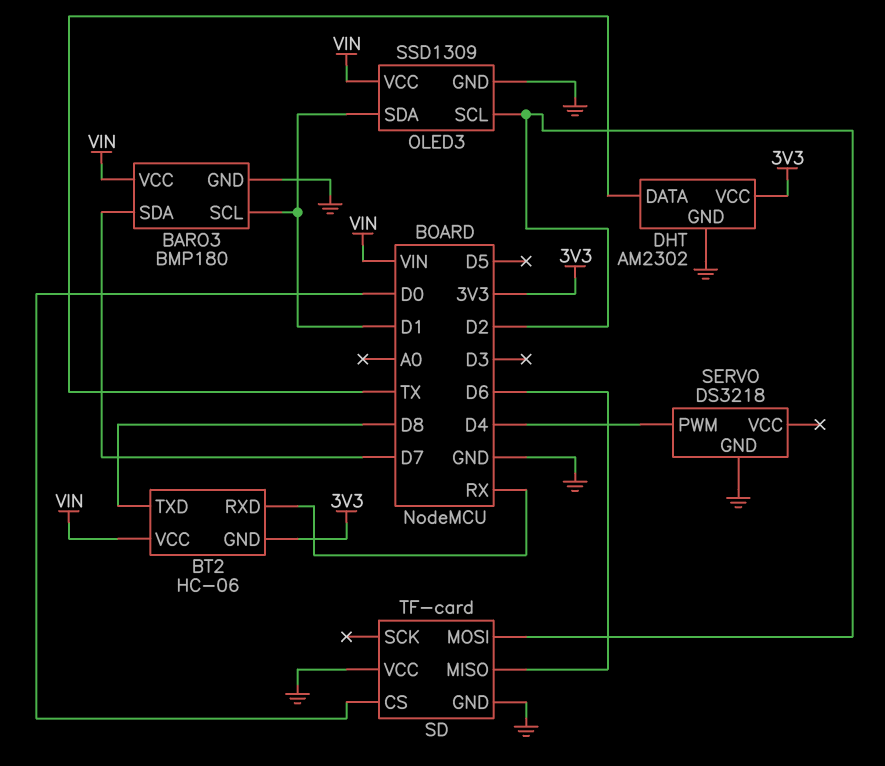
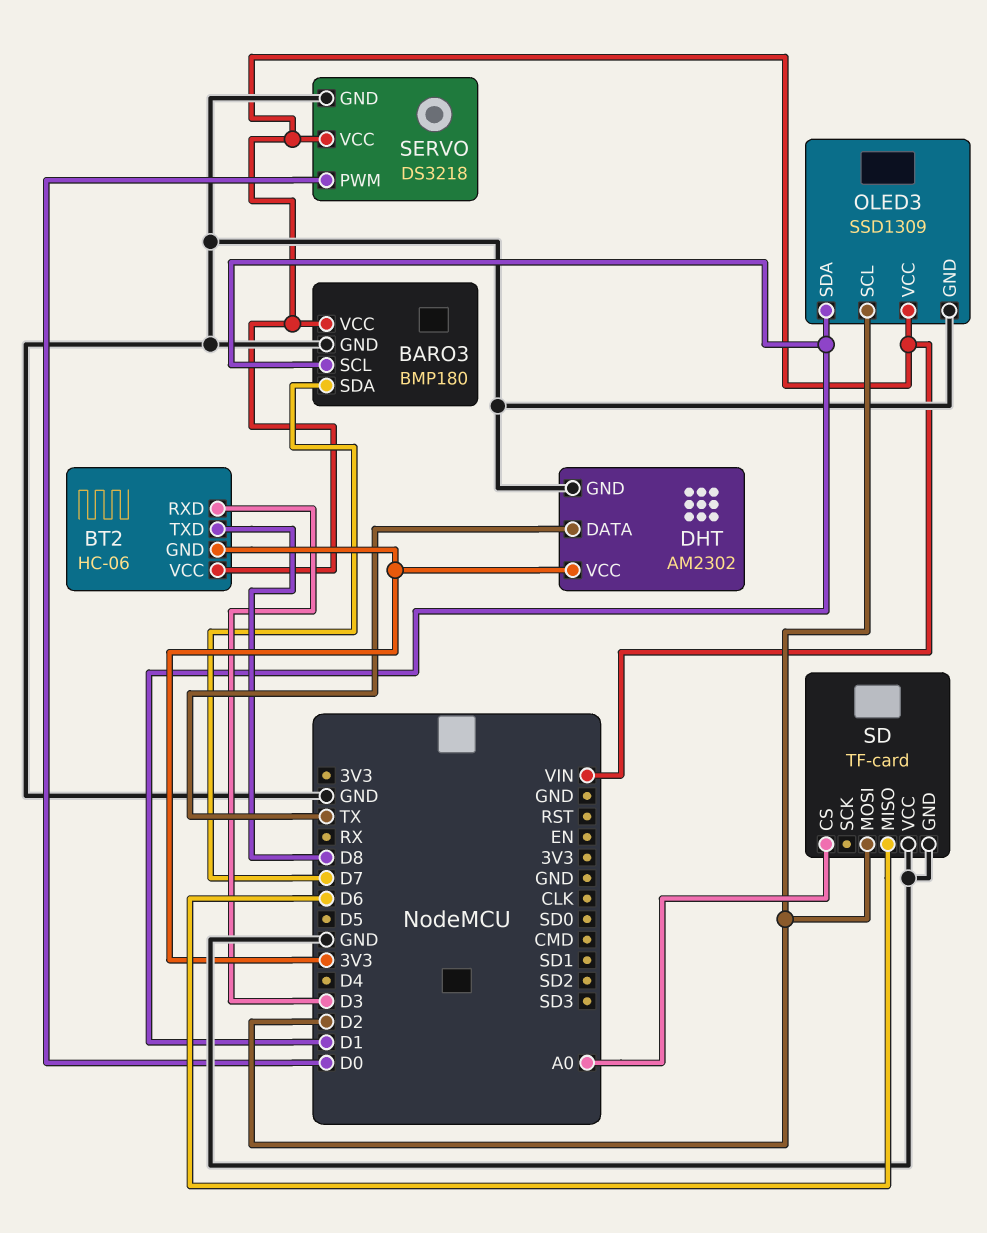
BT2 pin RXD: RX -> D3
SD pin CS: D0 -> A0
SERVO pin PWM: D4 -> D0
SERVO pin VCC: none -> VIN

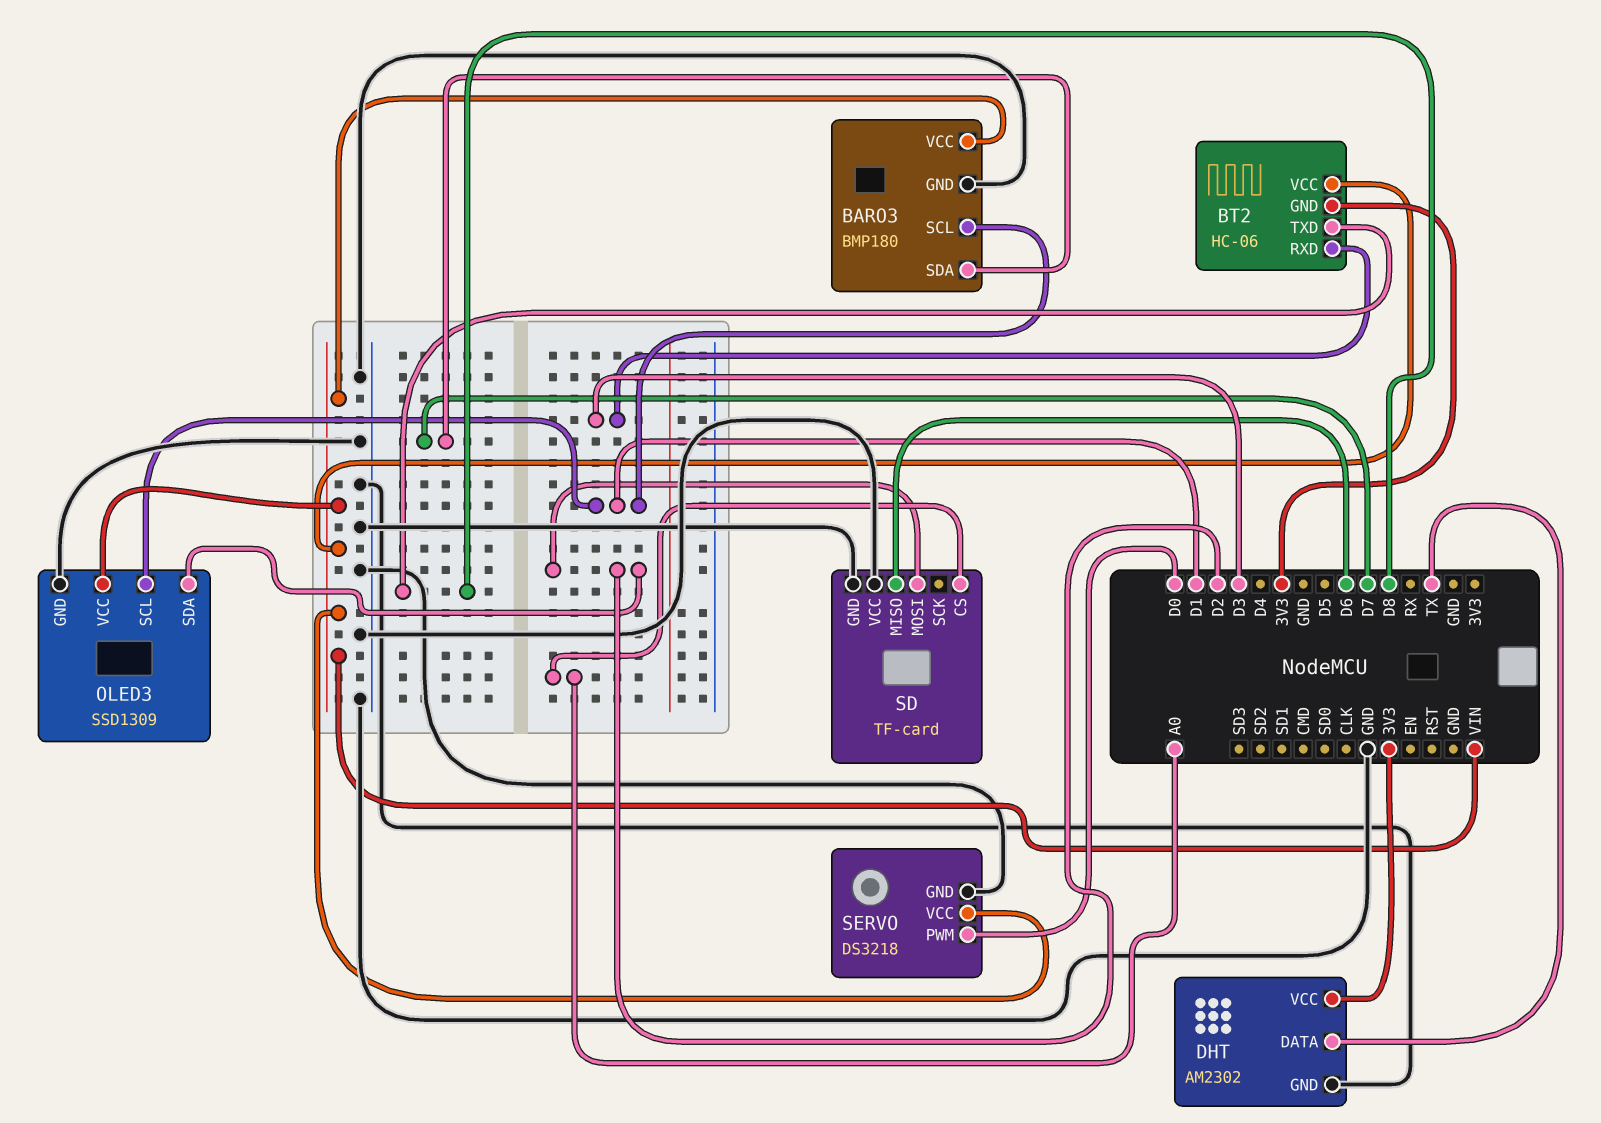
OLED3 pin SCL: D2 -> D1
OLED3 pin SDA: D1 -> D2

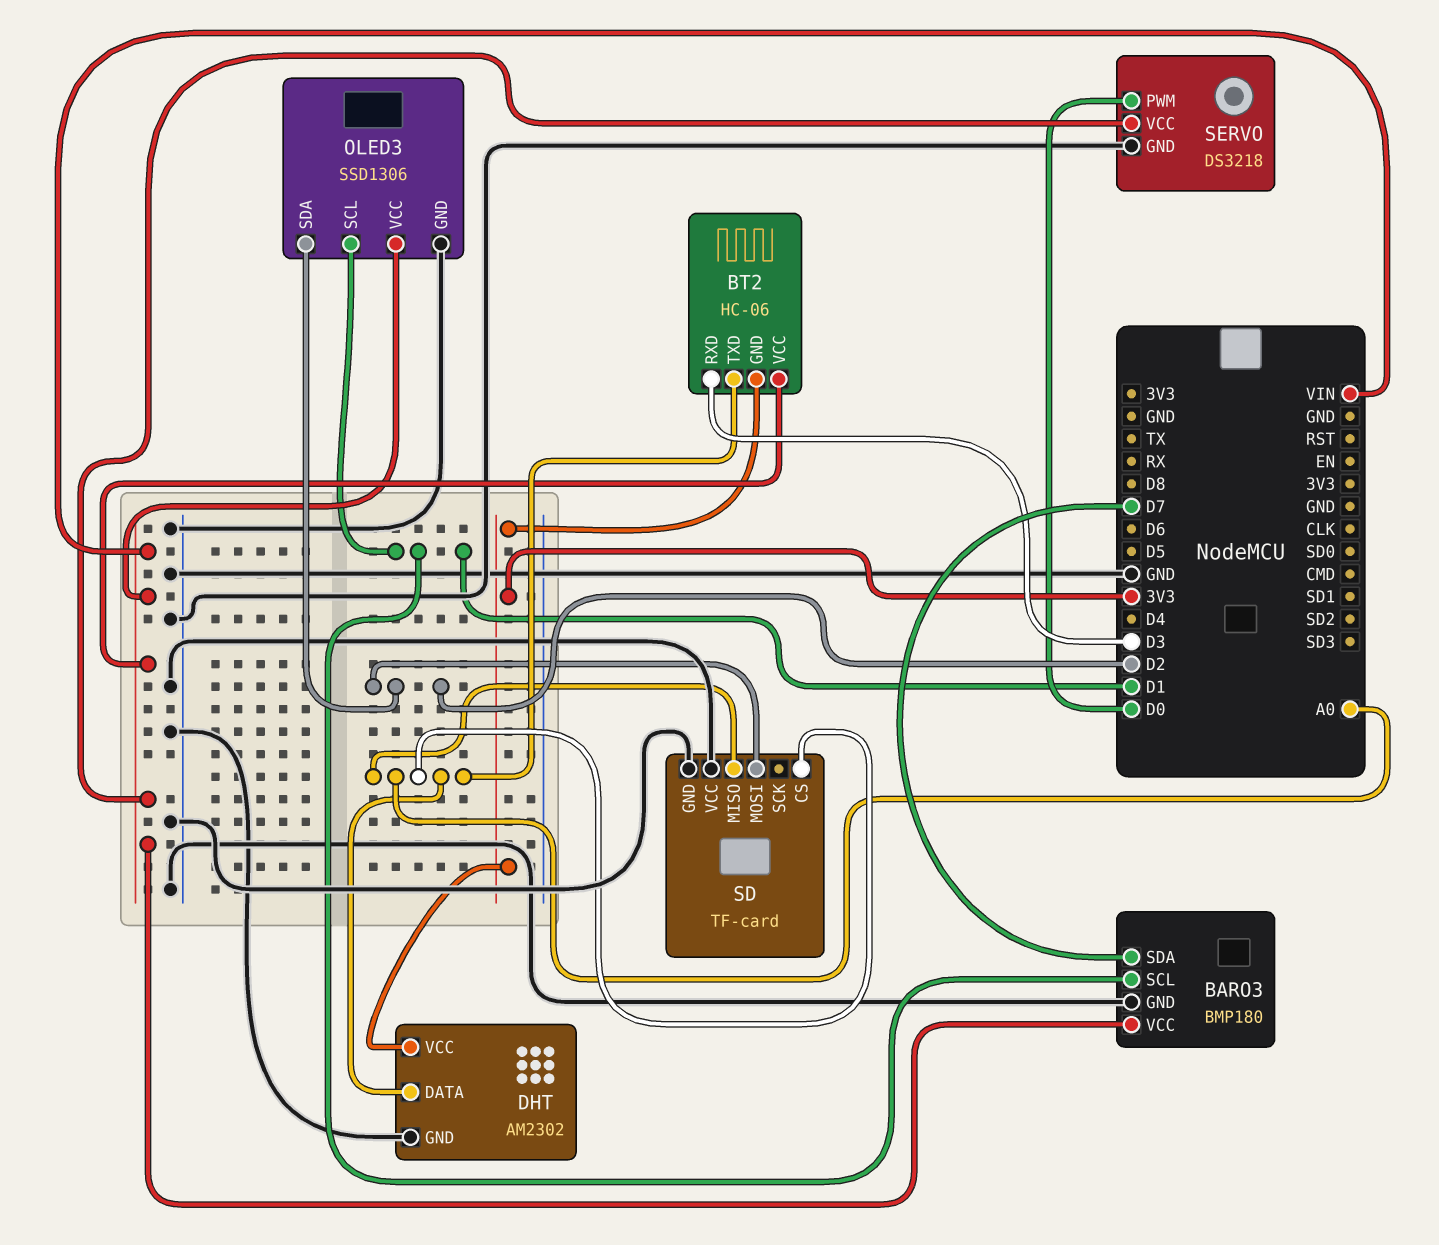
BT2 pin TXD: D8 -> A0
DHT pin DATA: TX -> A0
OLED3: SSD1309 -> SSD1306
SD pin MISO: D6 -> A0

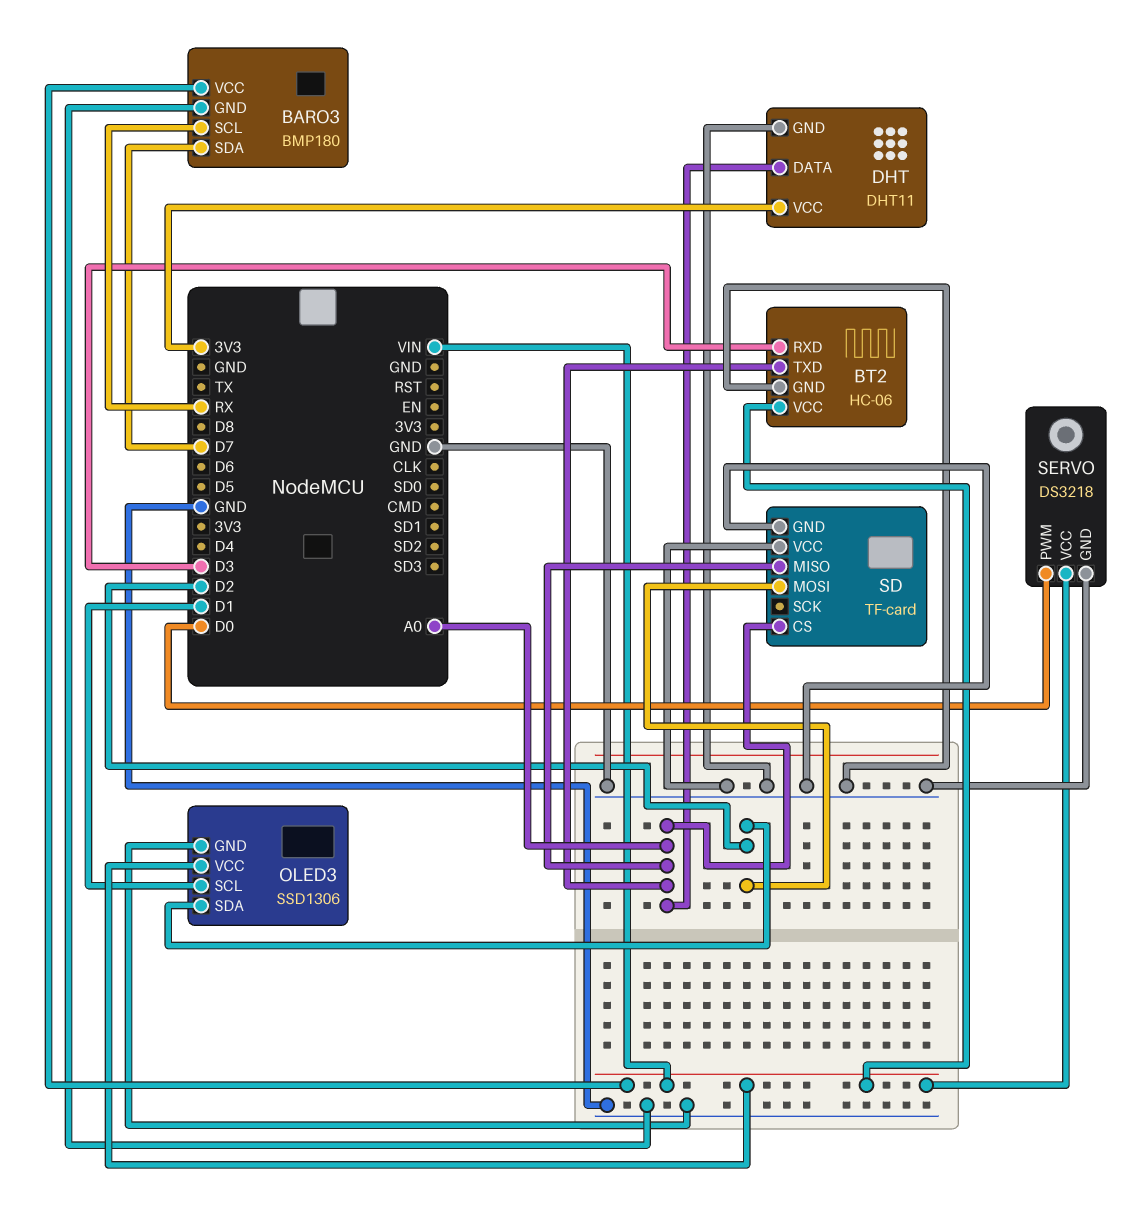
BARO3 pin SCL: D1 -> RX
BT2 pin GND: 3V3 -> GND
DHT: AM2302 -> DHT11

